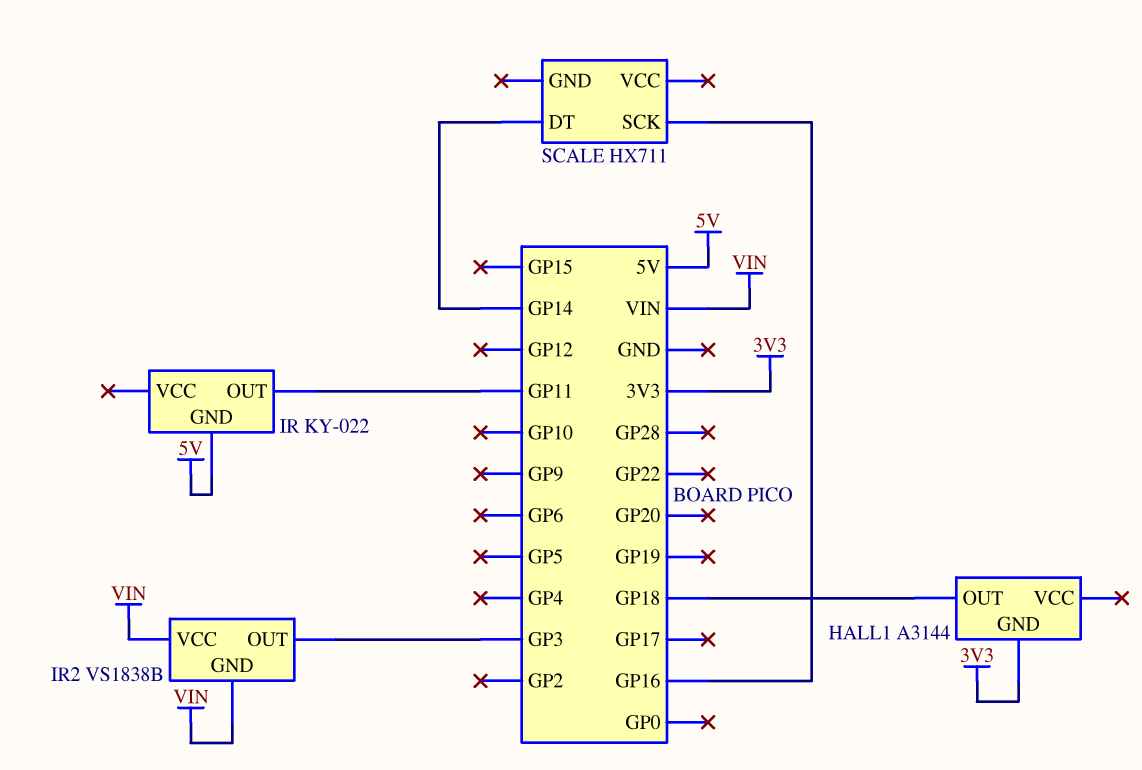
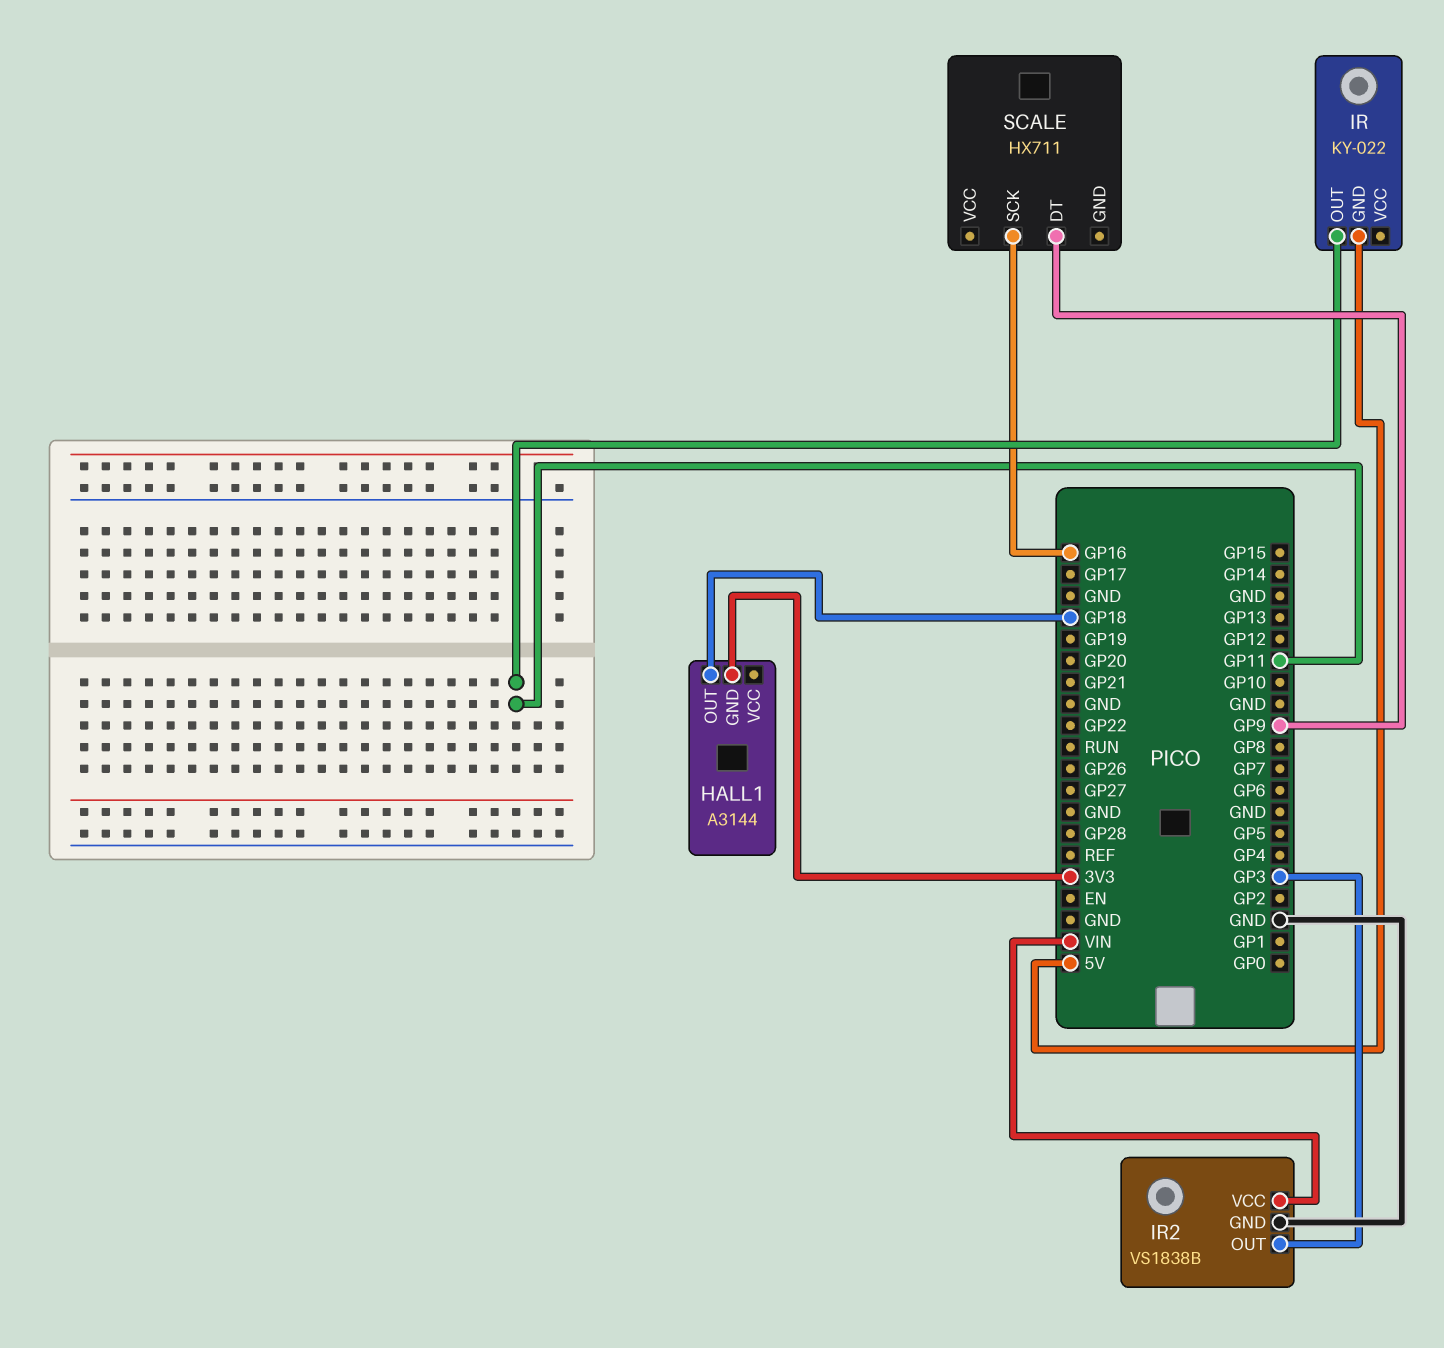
IR2 pin GND: VIN -> GND
SCALE pin DT: GP14 -> GP9

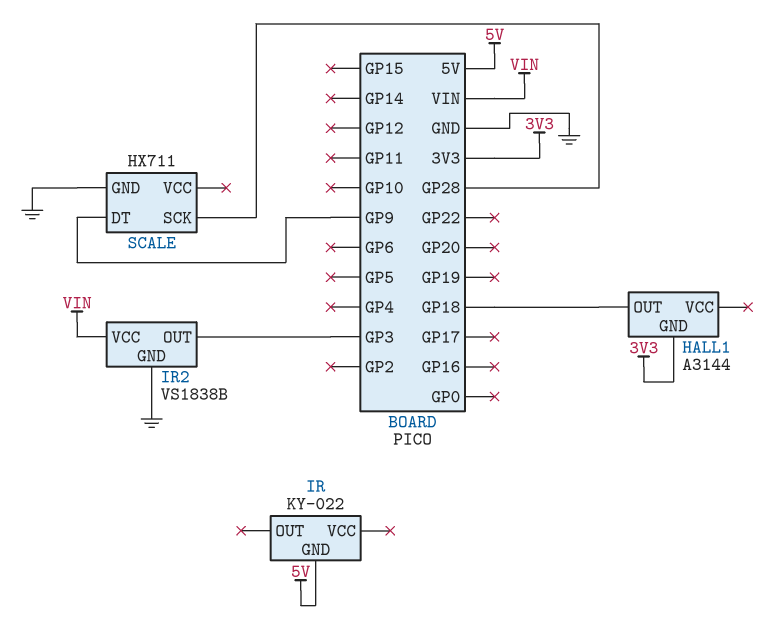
IR pin OUT: GP11 -> none
SCALE pin GND: none -> GND
SCALE pin SCK: GP16 -> GP28

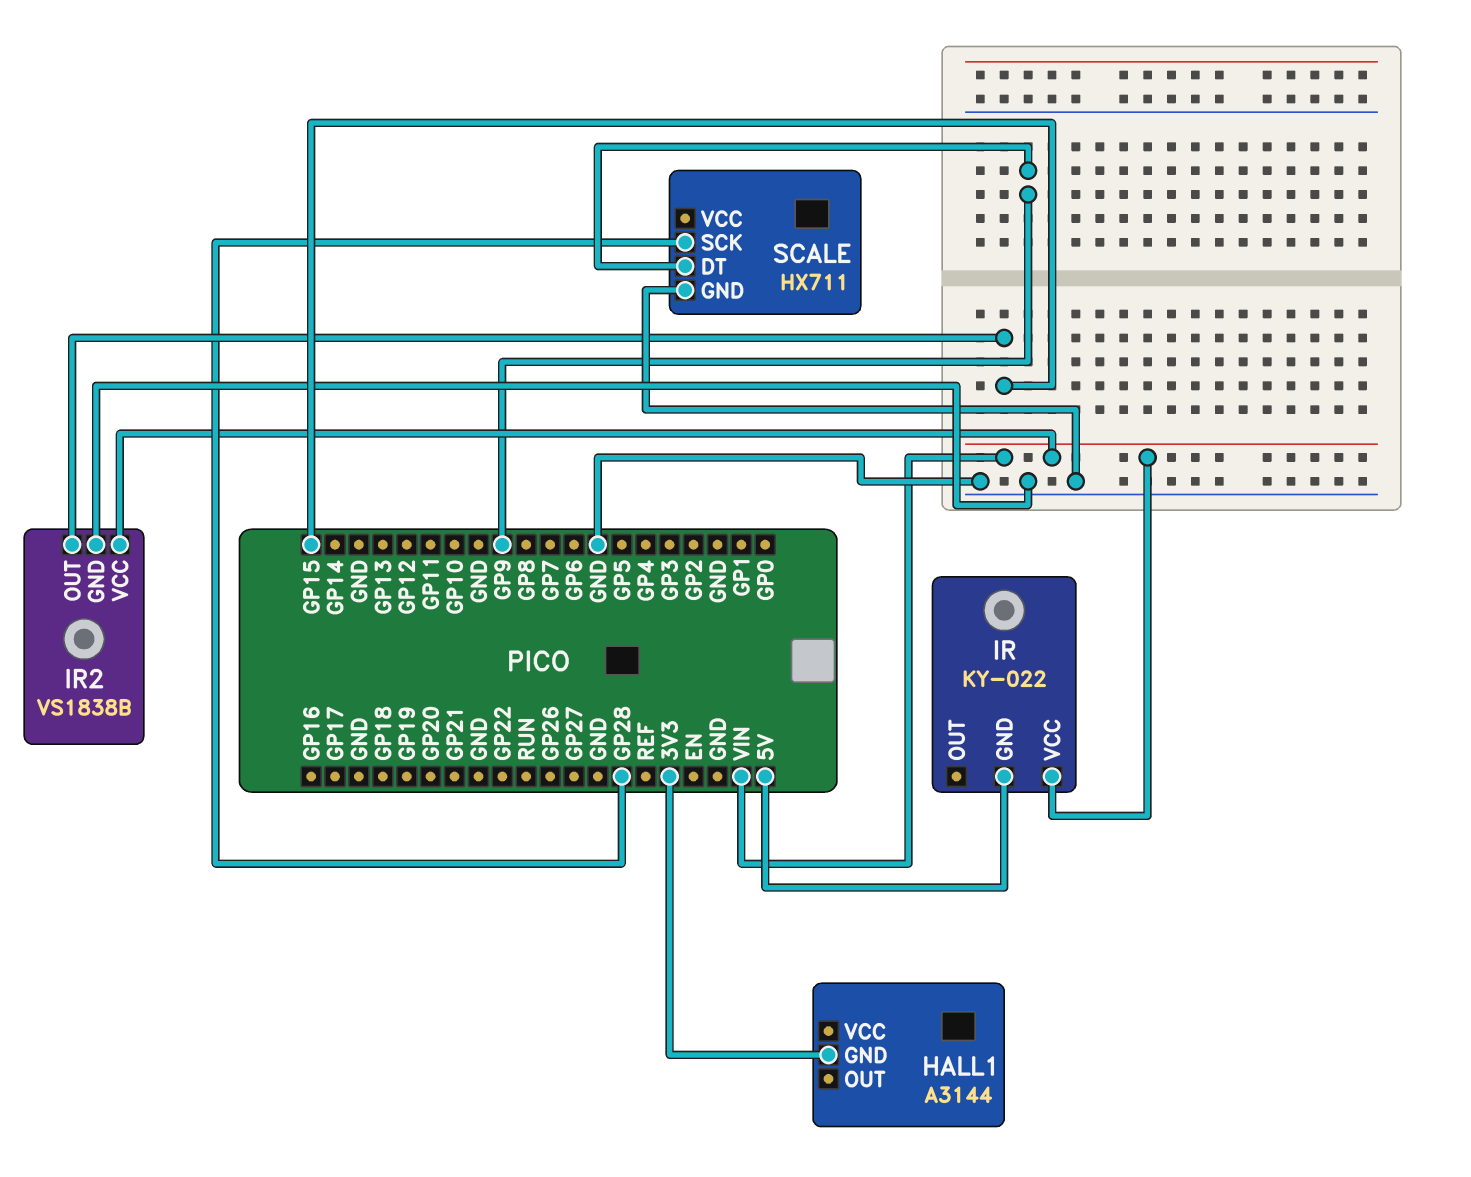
HALL1 pin OUT: GP18 -> none
IR pin VCC: none -> VIN
IR2 pin OUT: GP3 -> GP15

